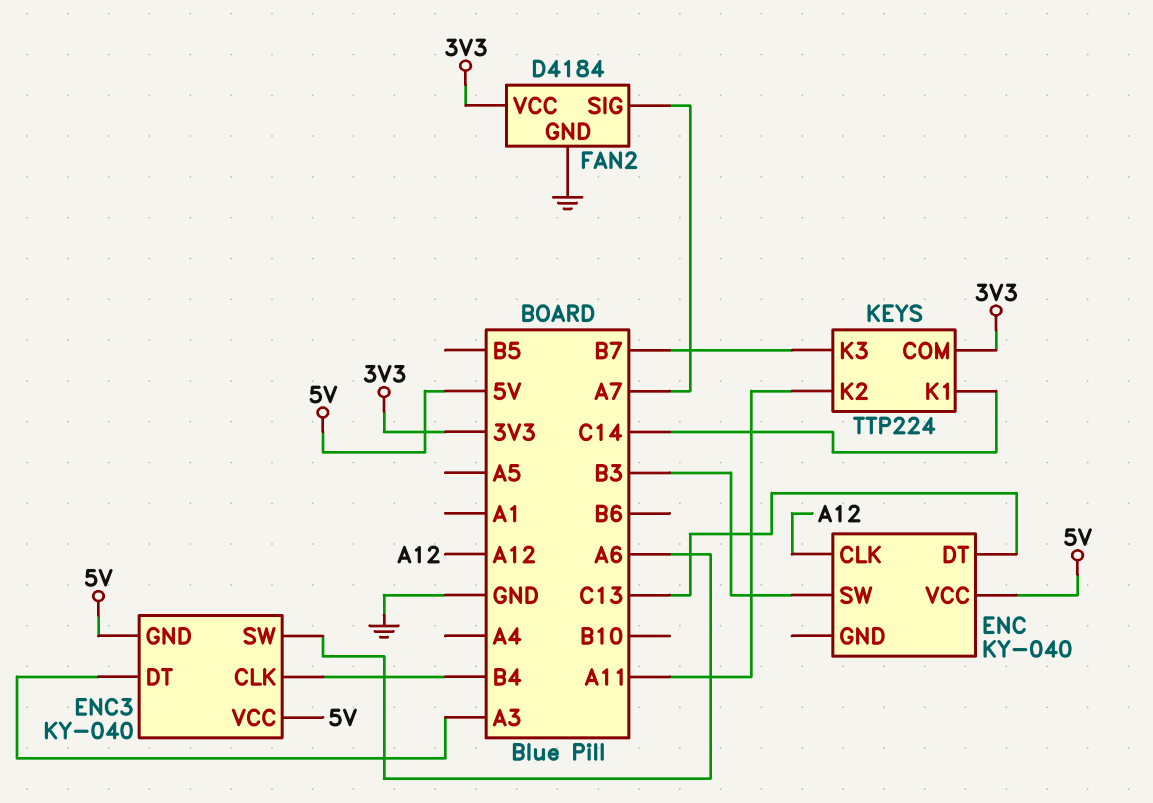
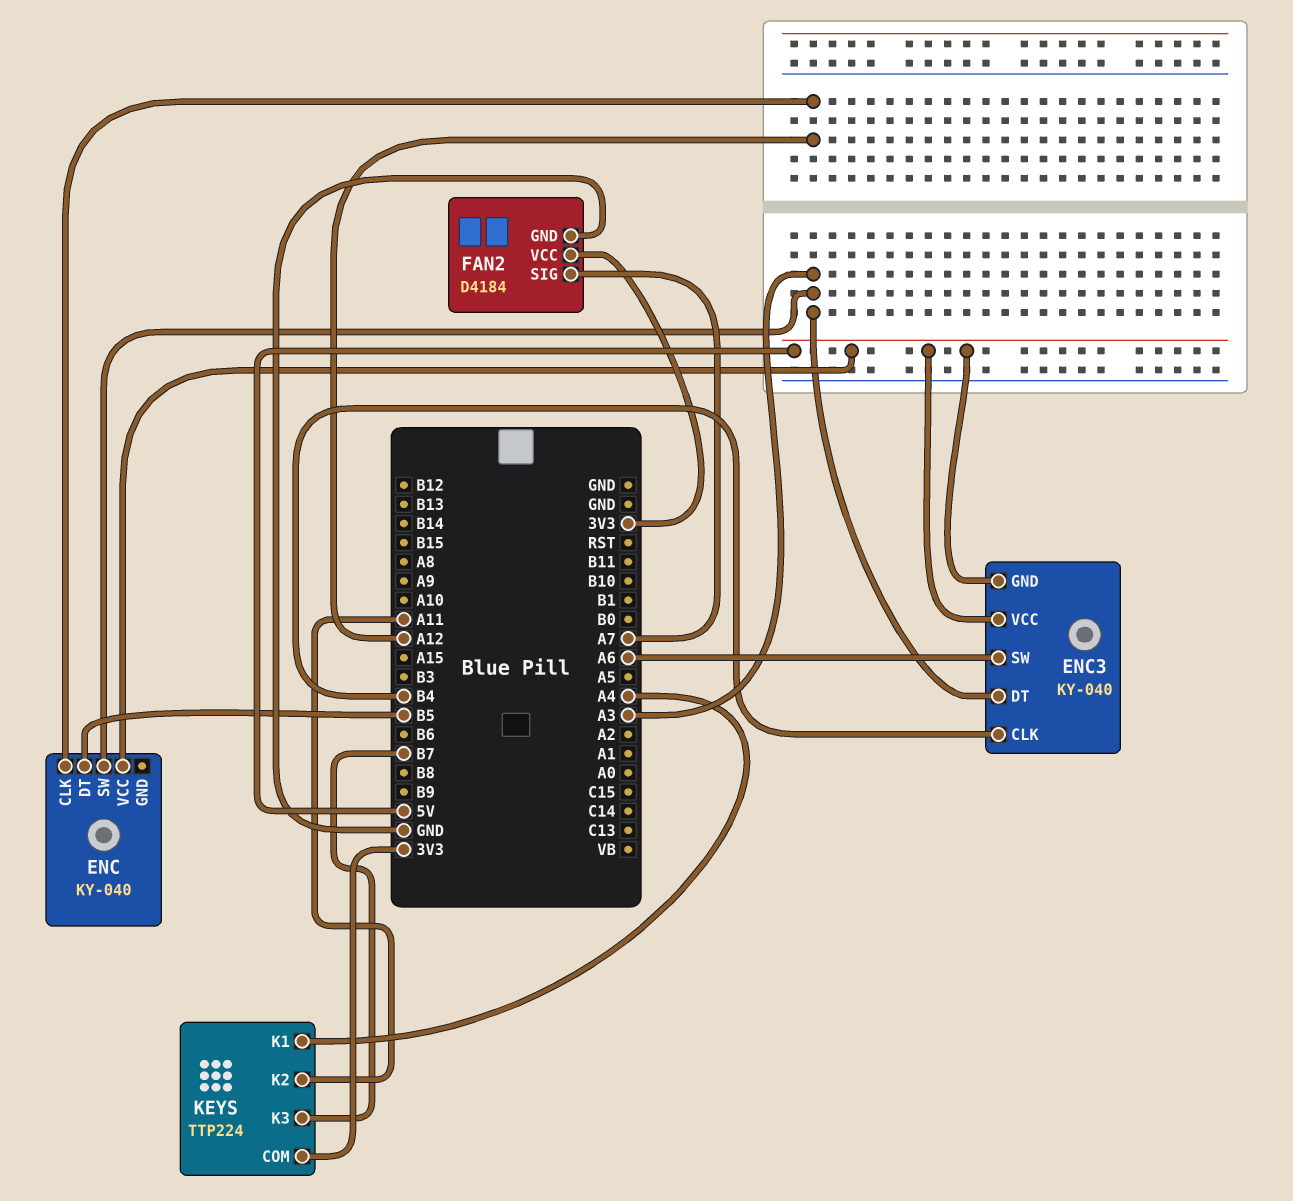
ENC pin DT: C13 -> B5
ENC pin SW: B3 -> A3
KEYS pin K1: C14 -> A4

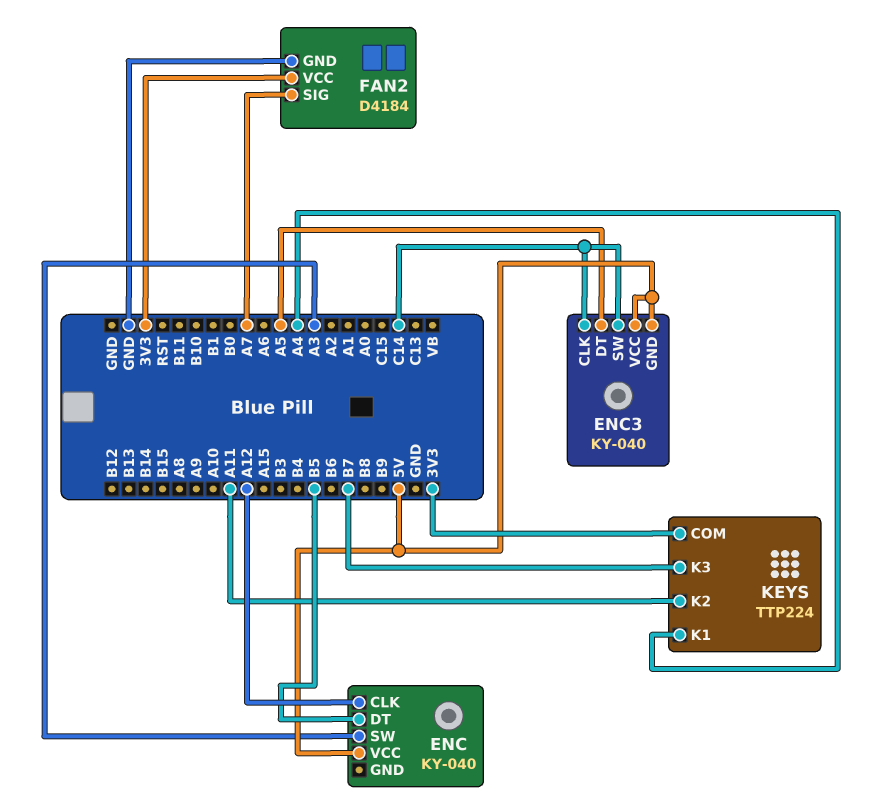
ENC3 pin CLK: B4 -> C14
ENC3 pin DT: A3 -> A5
ENC3 pin SW: A6 -> C14

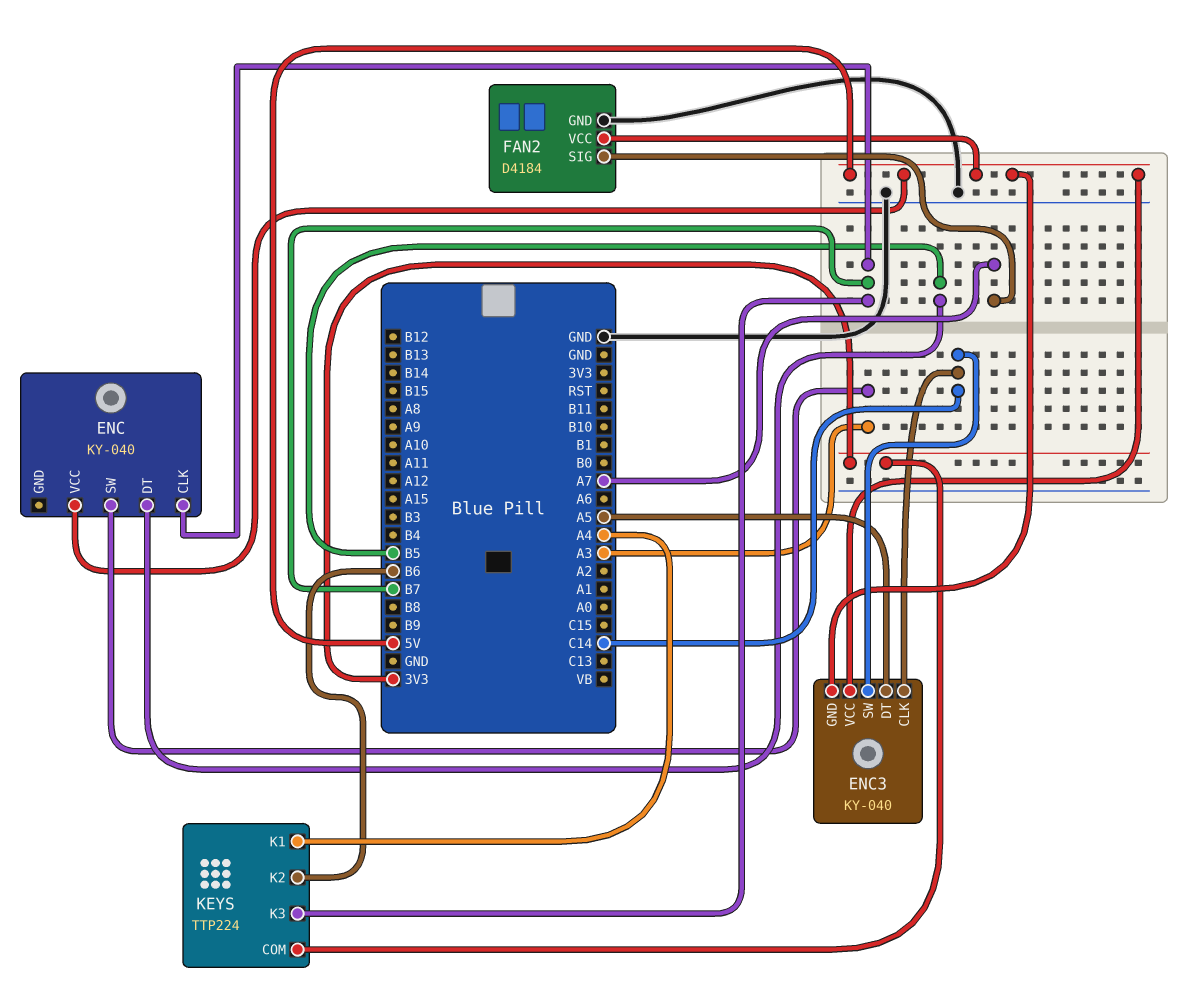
ENC pin CLK: A12 -> B7
FAN2 pin VCC: 3V3 -> 5V
KEYS pin K2: A11 -> B6

